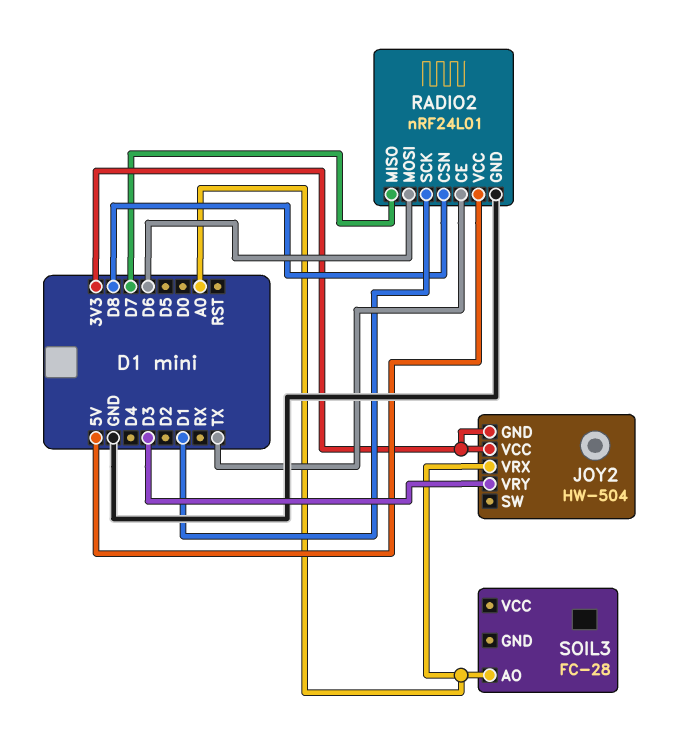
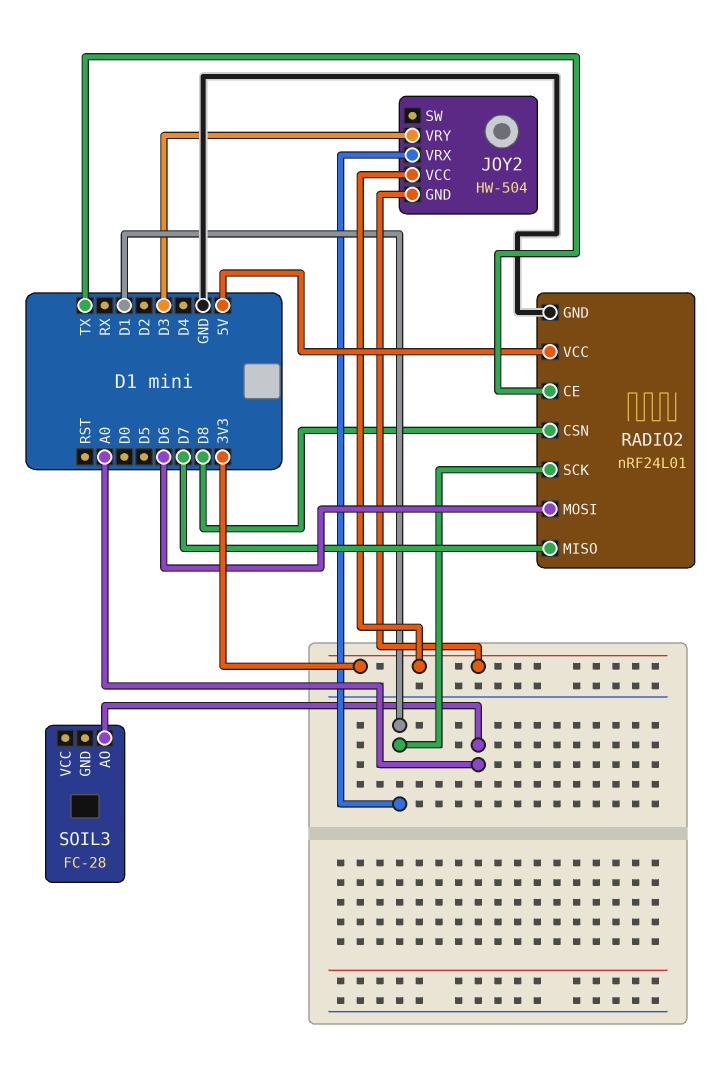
JOY2 pin VRX: A0 -> D1

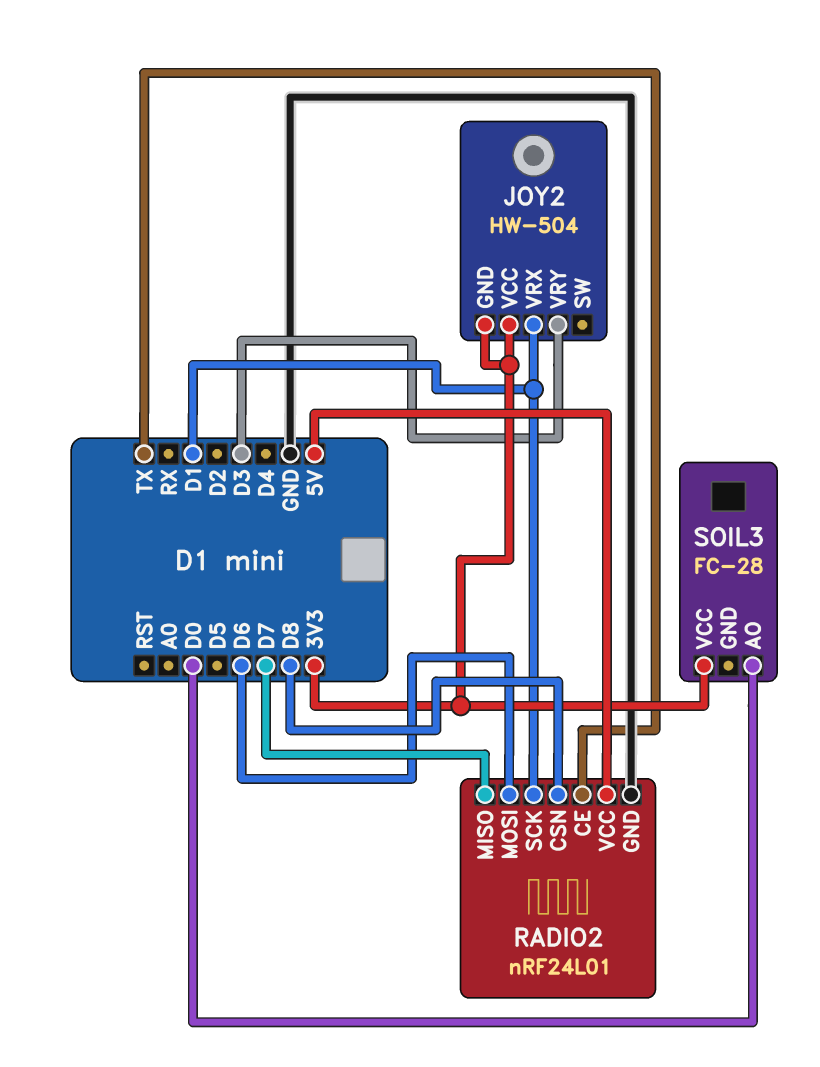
SOIL3 pin AO: A0 -> D0
SOIL3 pin VCC: none -> 3V3

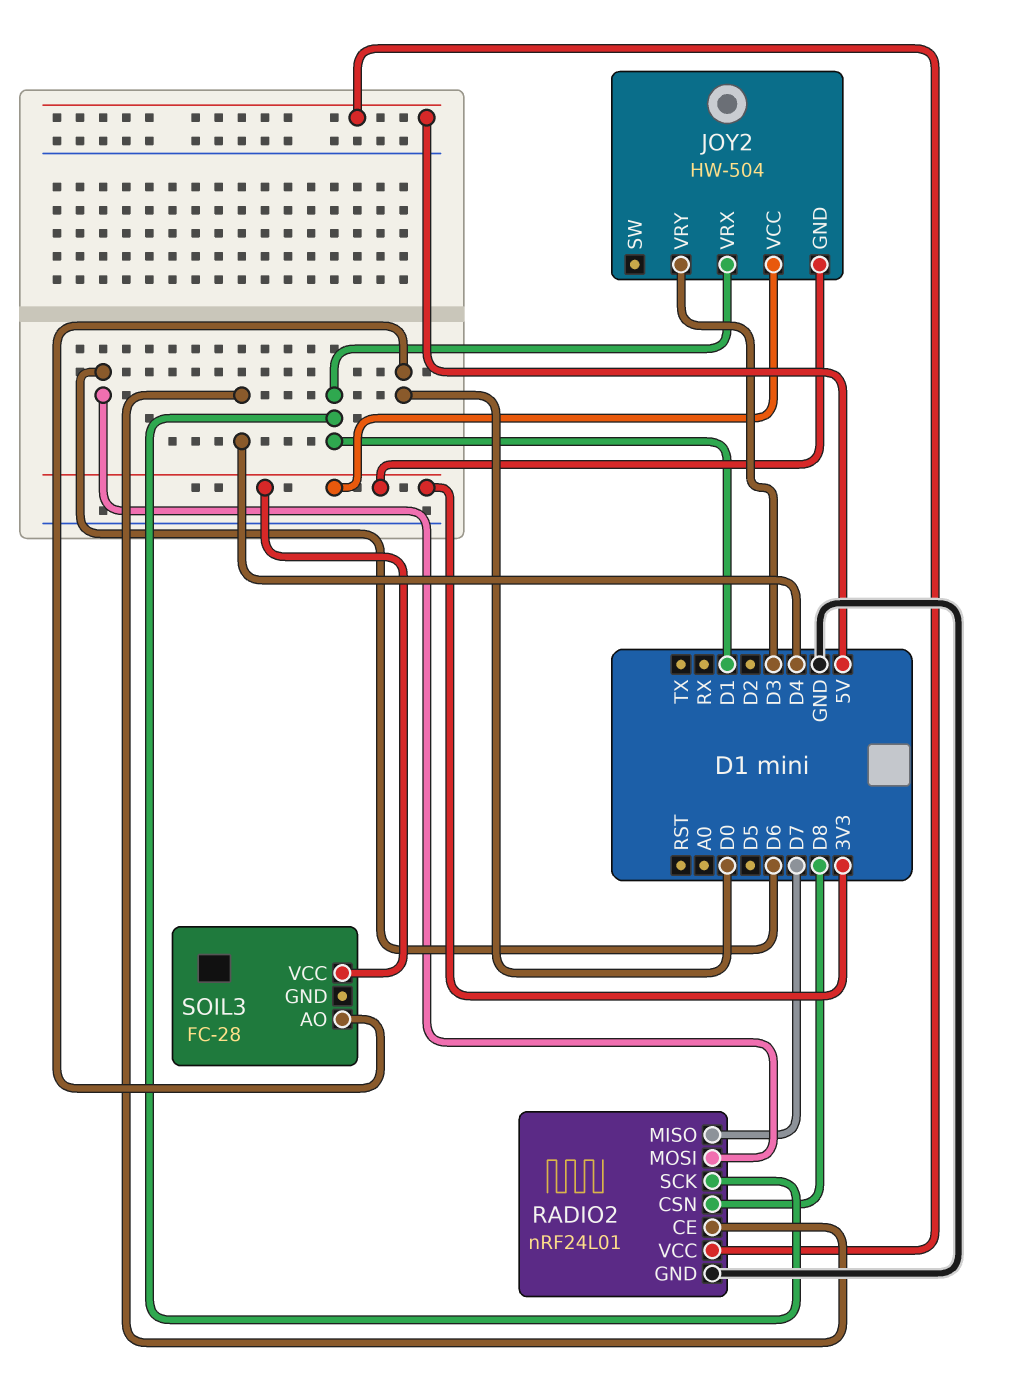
RADIO2 pin CE: TX -> D4

